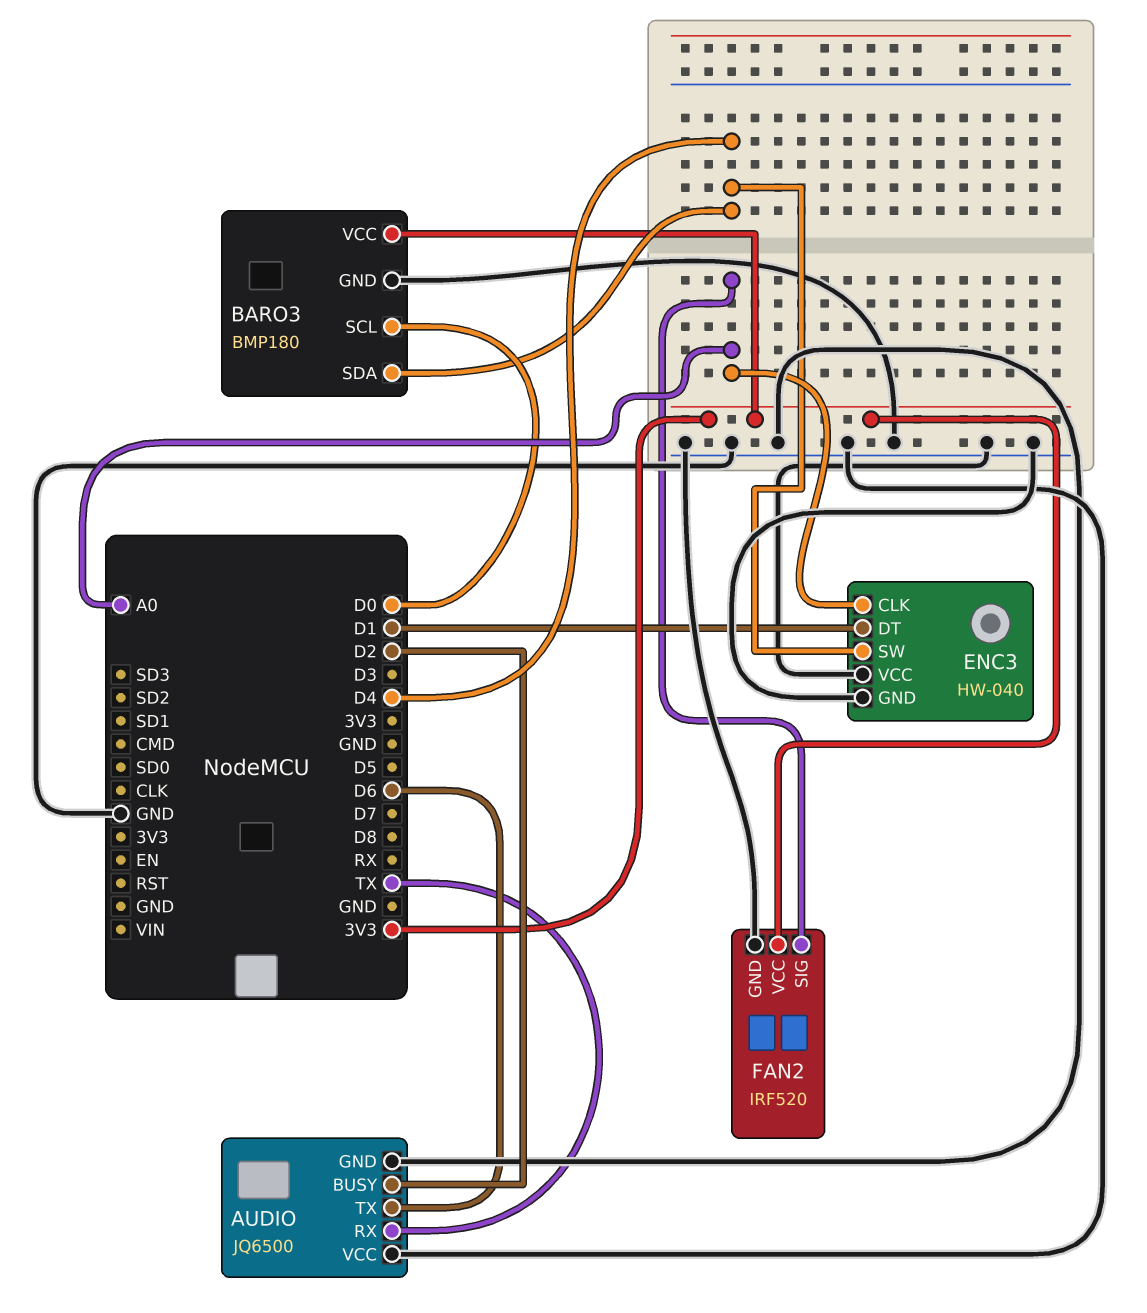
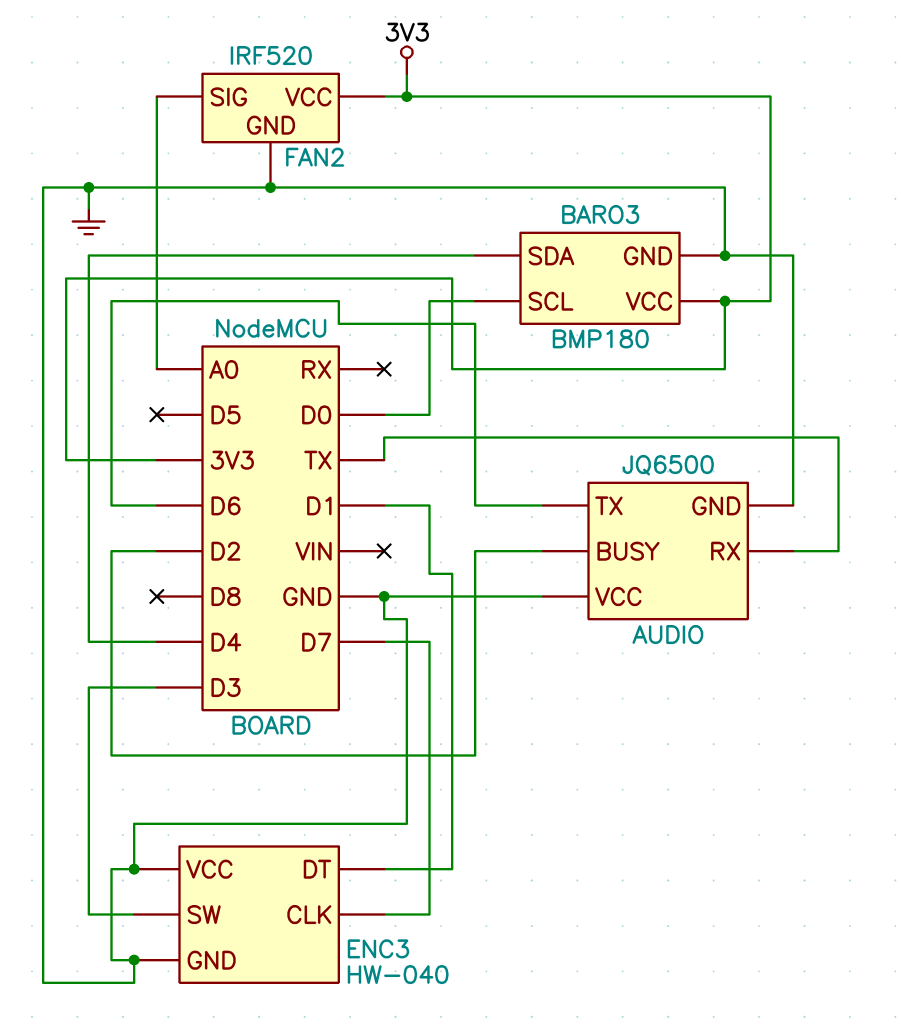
ENC3 pin CLK: A0 -> D7
ENC3 pin SW: D4 -> D3

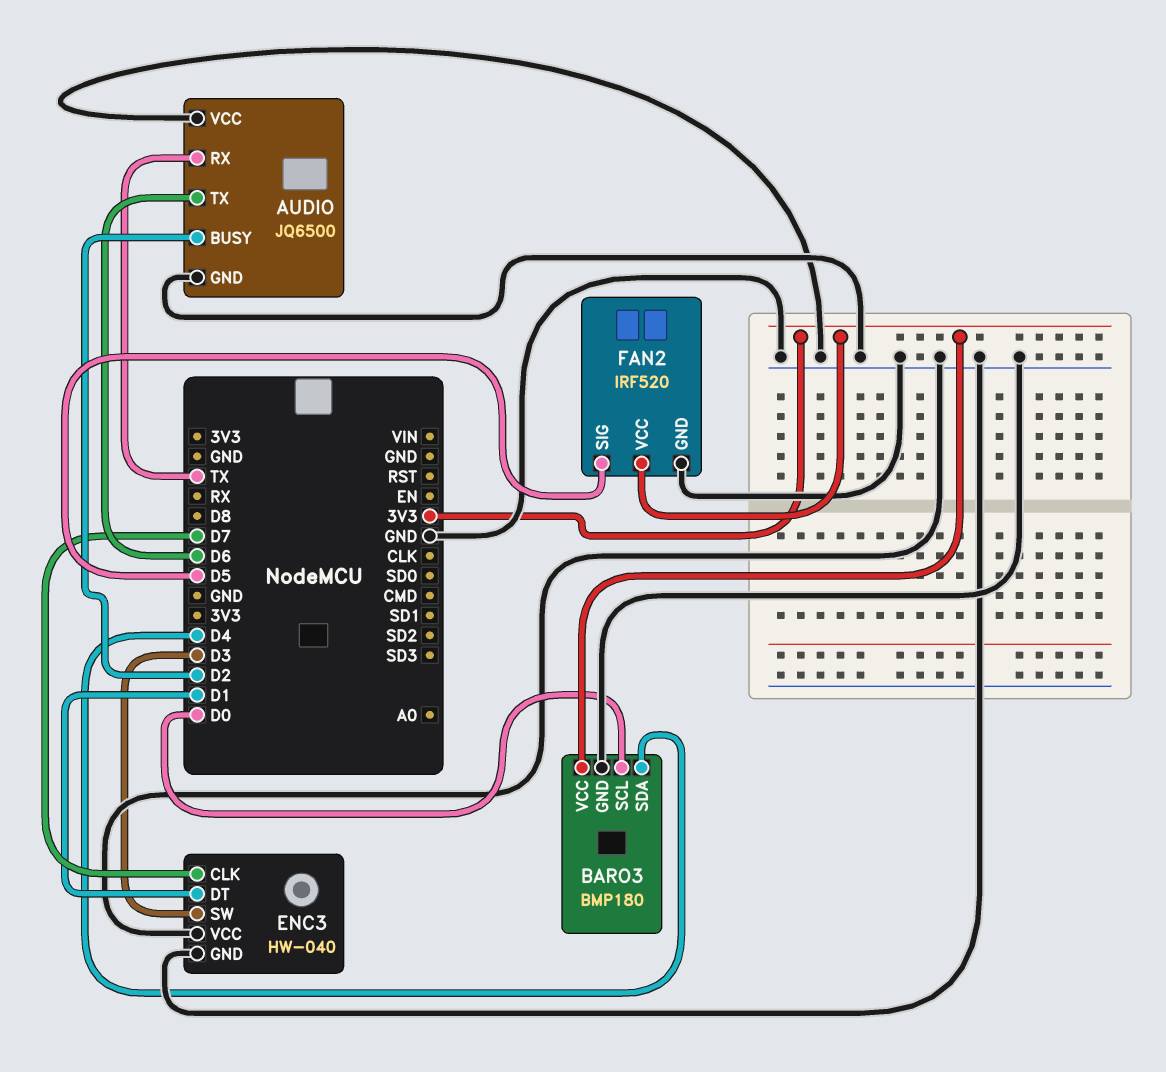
FAN2 pin SIG: A0 -> D5

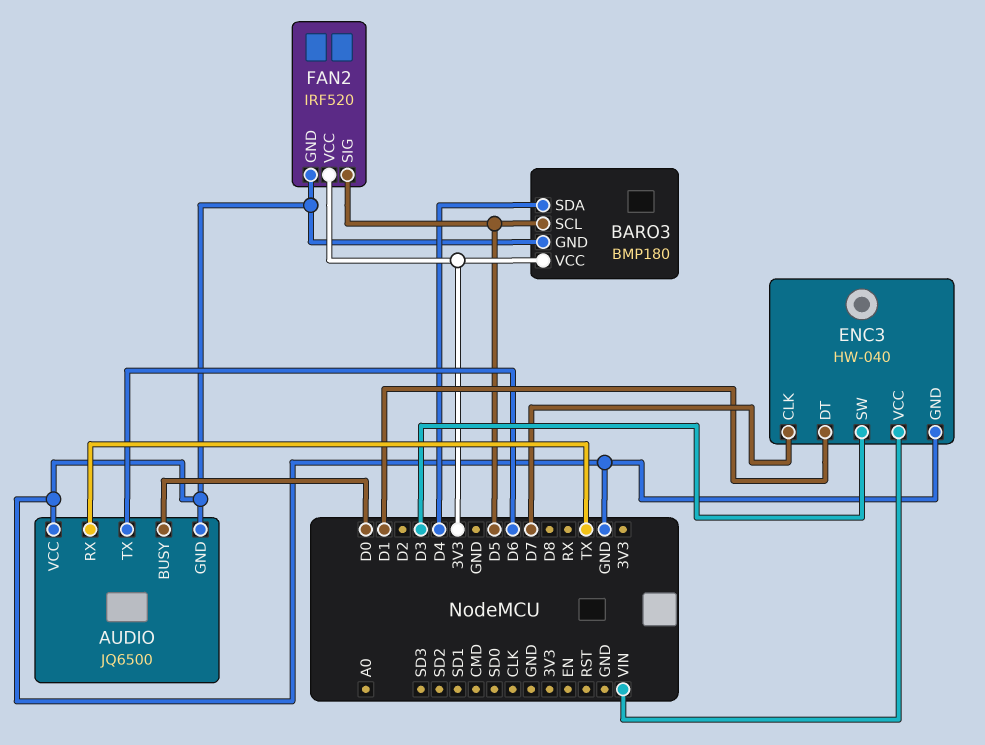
AUDIO pin BUSY: D2 -> D0
BARO3 pin SCL: D0 -> D5
ENC3 pin VCC: GND -> VIN

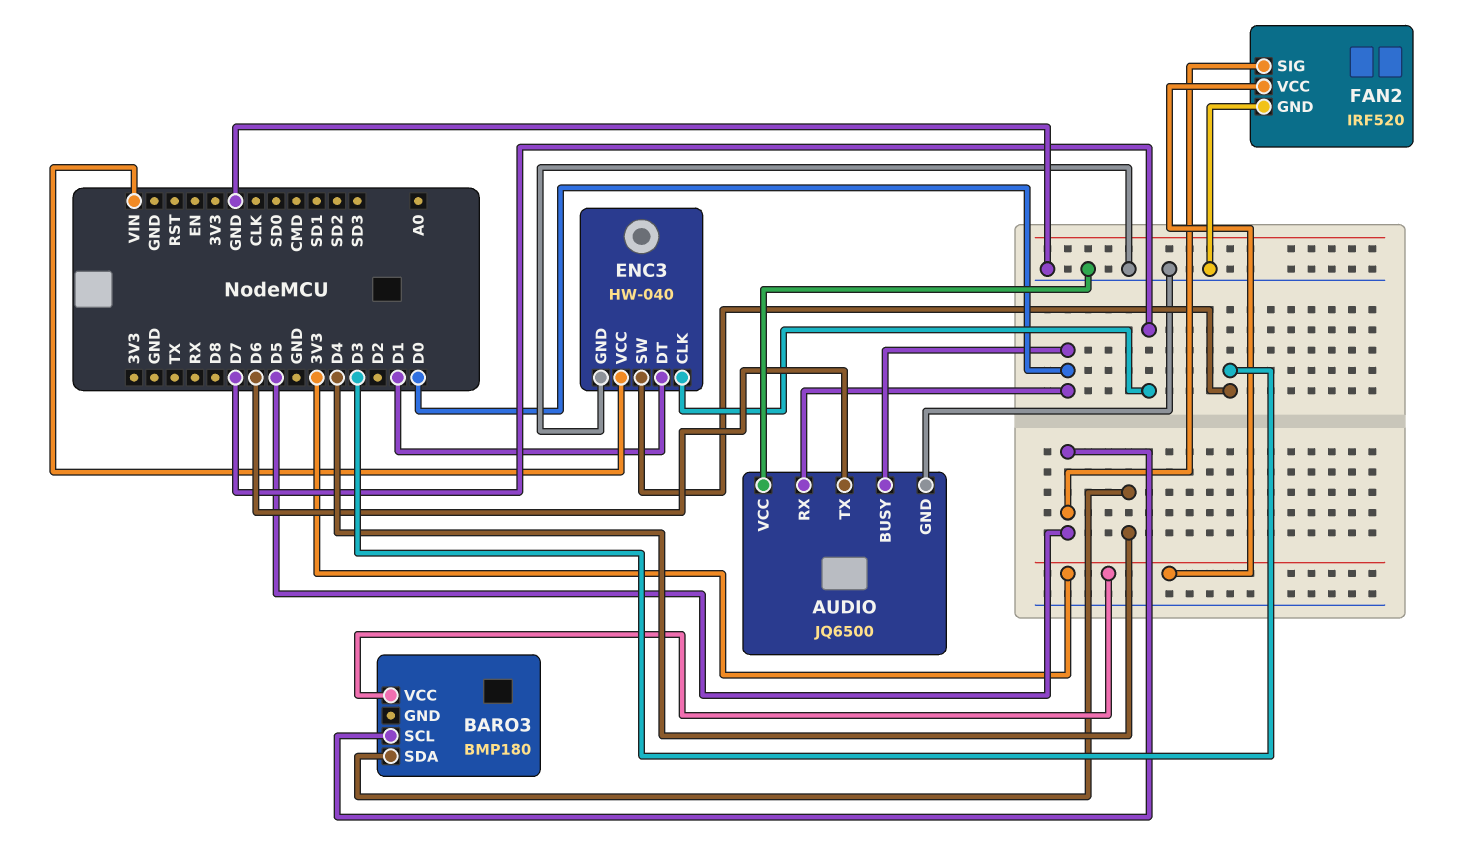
AUDIO pin RX: TX -> D0
BARO3 pin GND: GND -> none

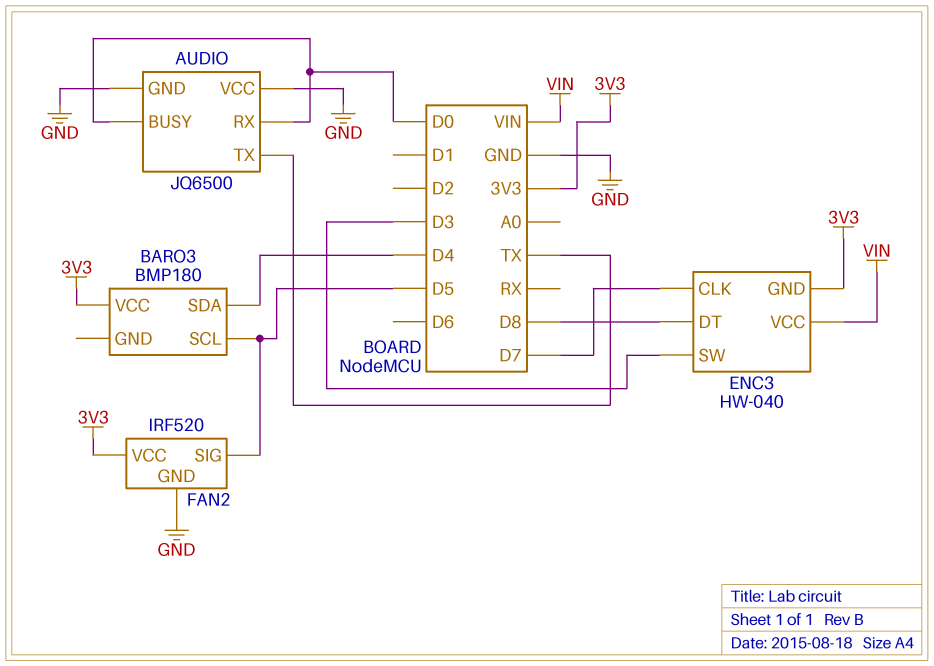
AUDIO pin TX: D6 -> TX
ENC3 pin DT: D1 -> D8
ENC3 pin GND: GND -> 3V3

